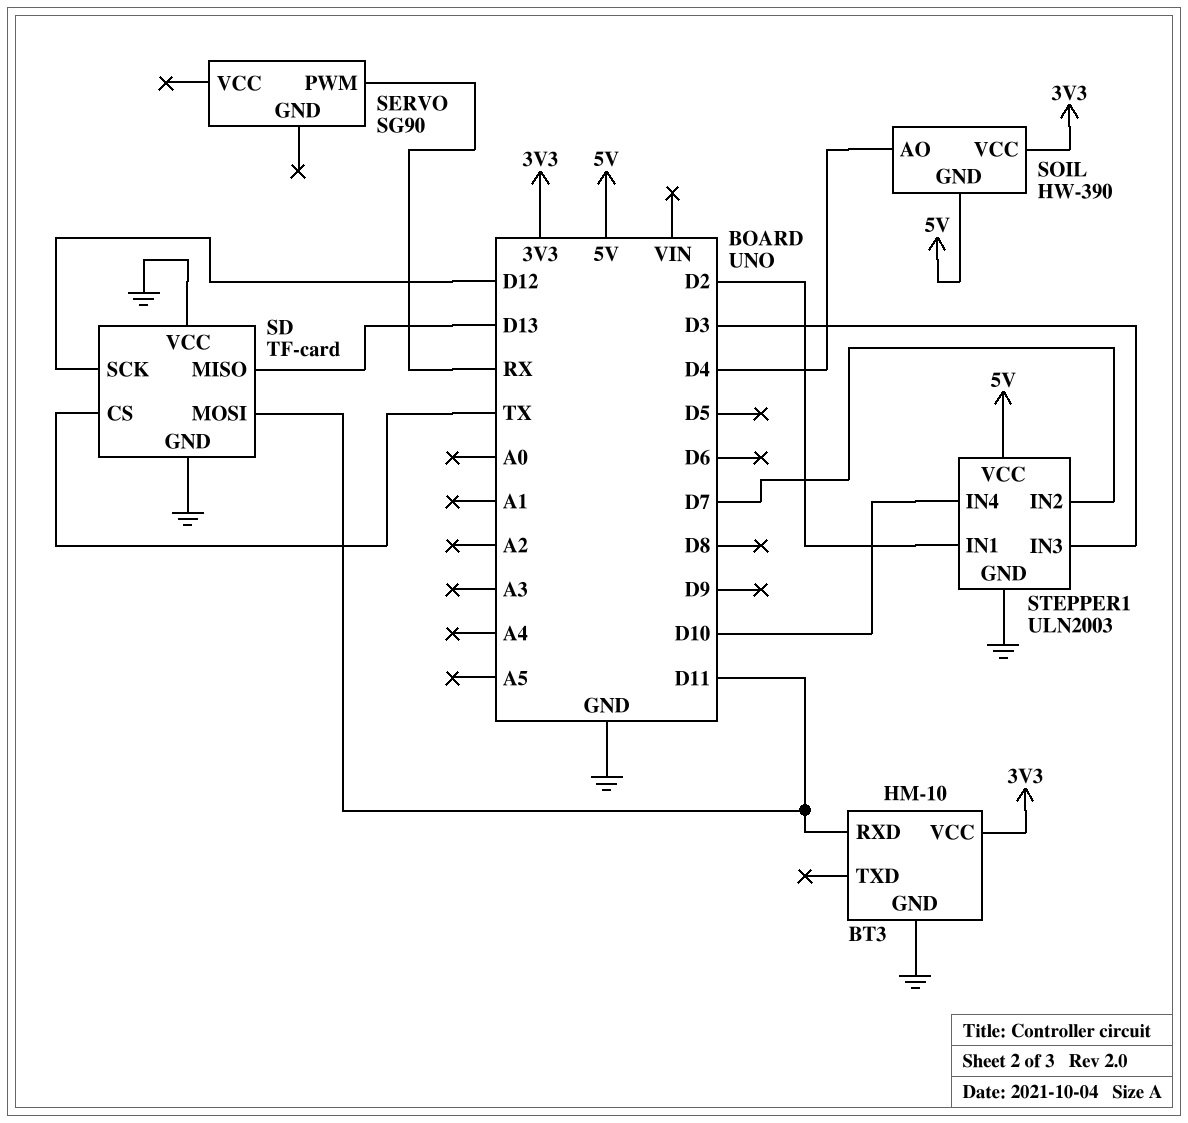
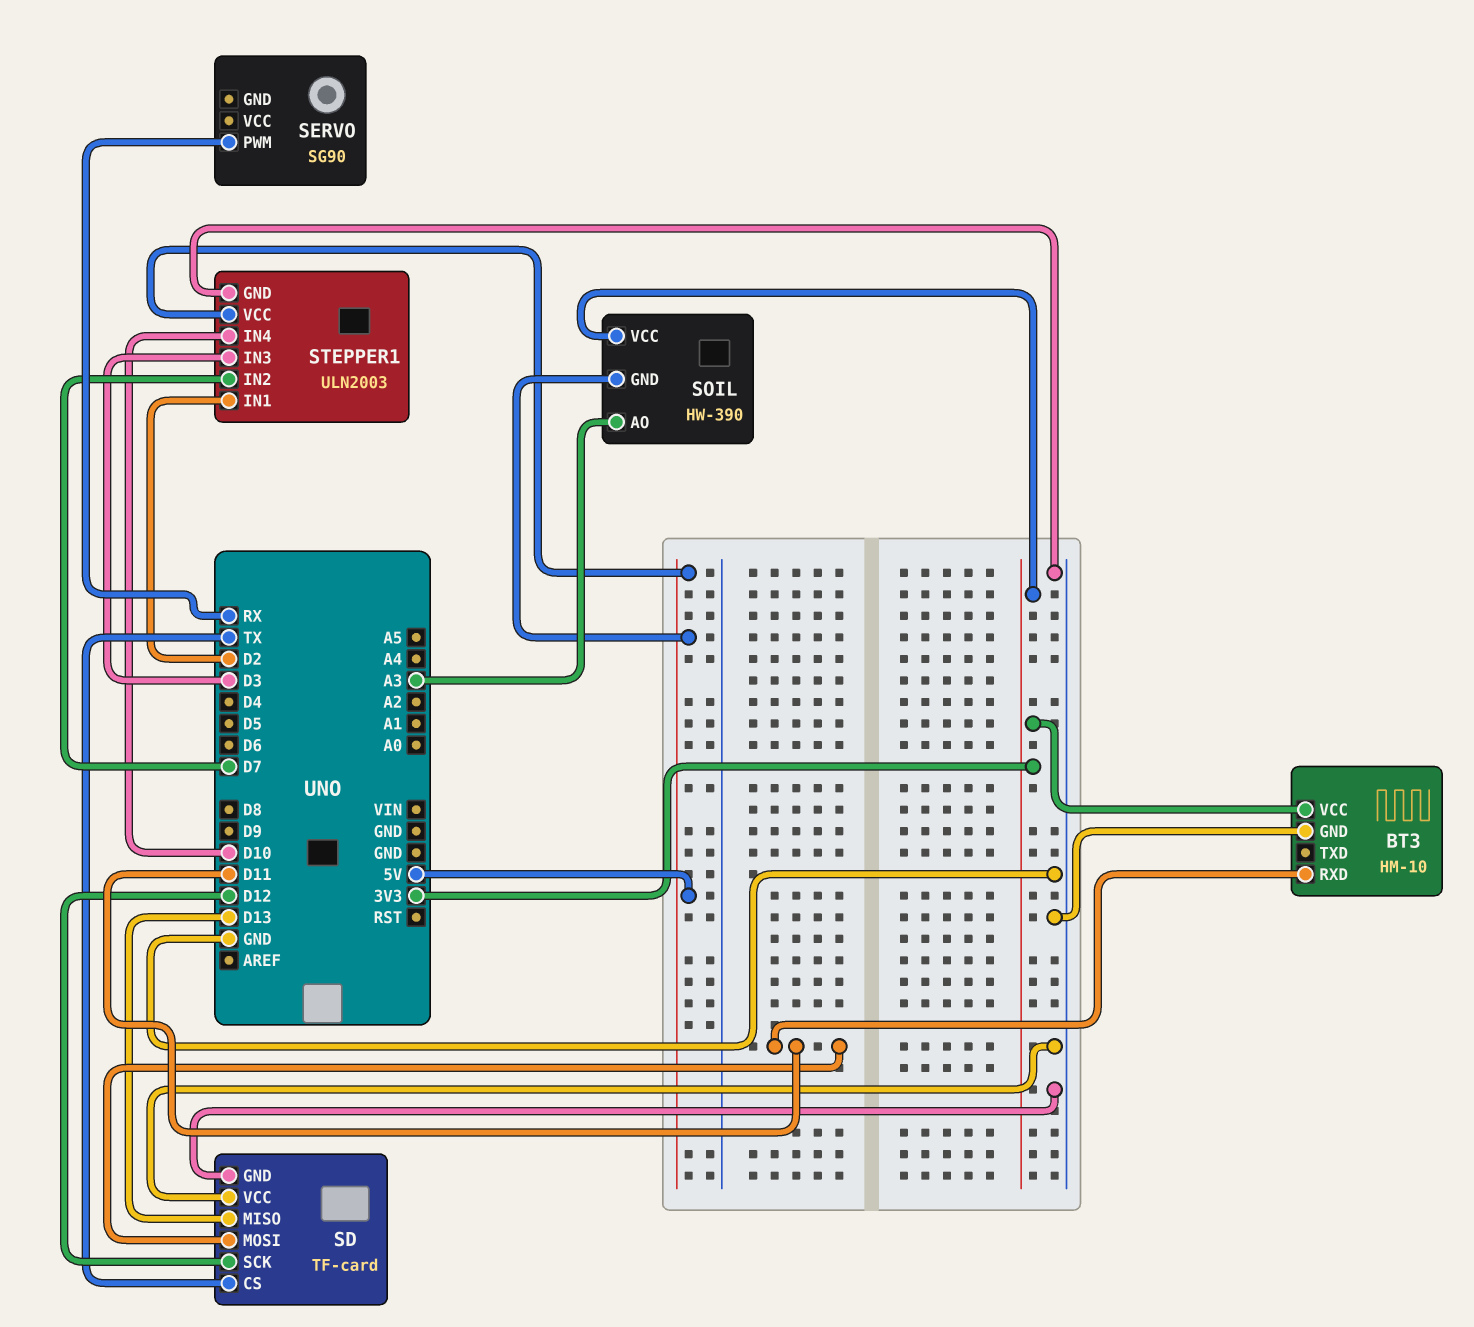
SOIL pin AO: D4 -> A3

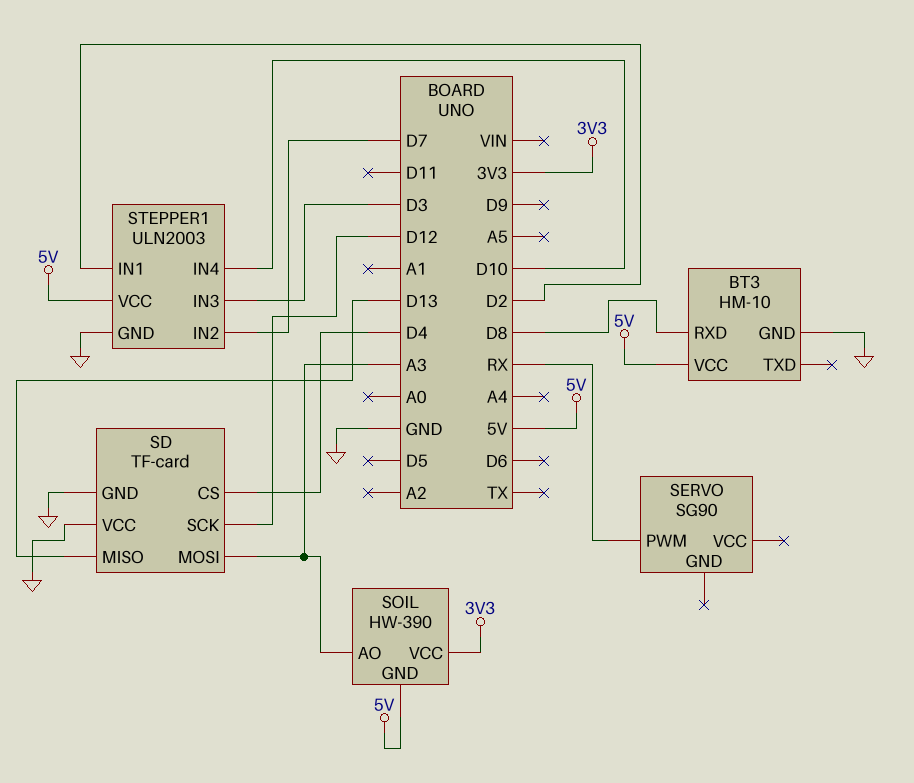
BT3 pin RXD: D11 -> D8
BT3 pin VCC: 3V3 -> 5V
SD pin CS: TX -> D4
SD pin MOSI: D11 -> A3

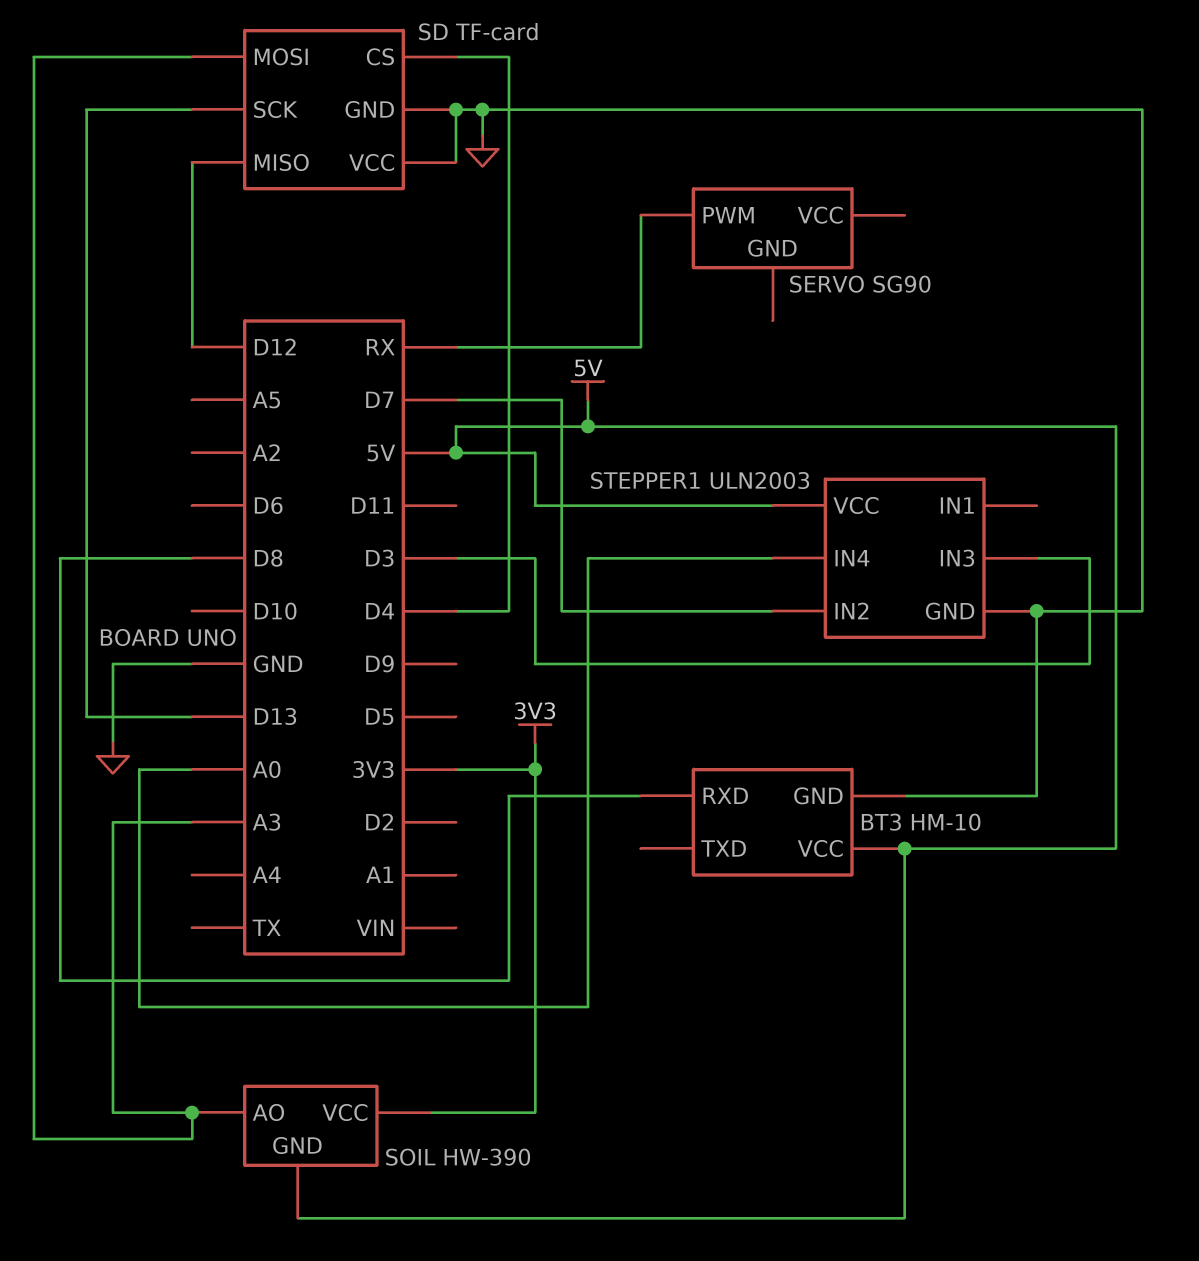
SD pin MISO: D13 -> D12
SD pin SCK: D12 -> D13
STEPPER1 pin IN1: D2 -> none
STEPPER1 pin IN4: D10 -> A0

